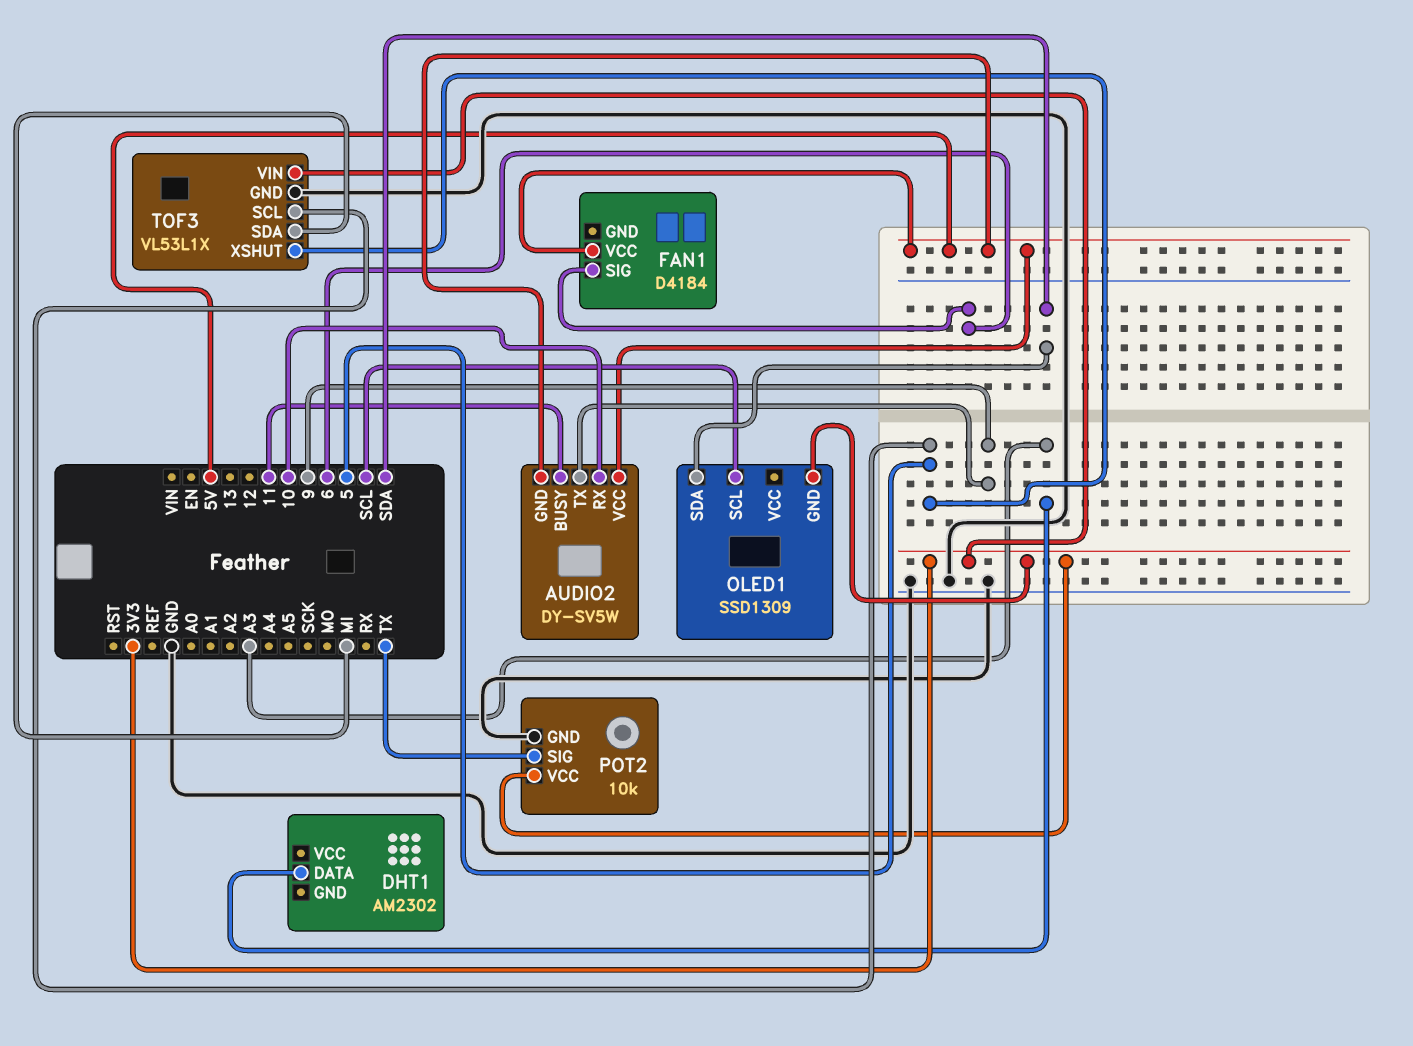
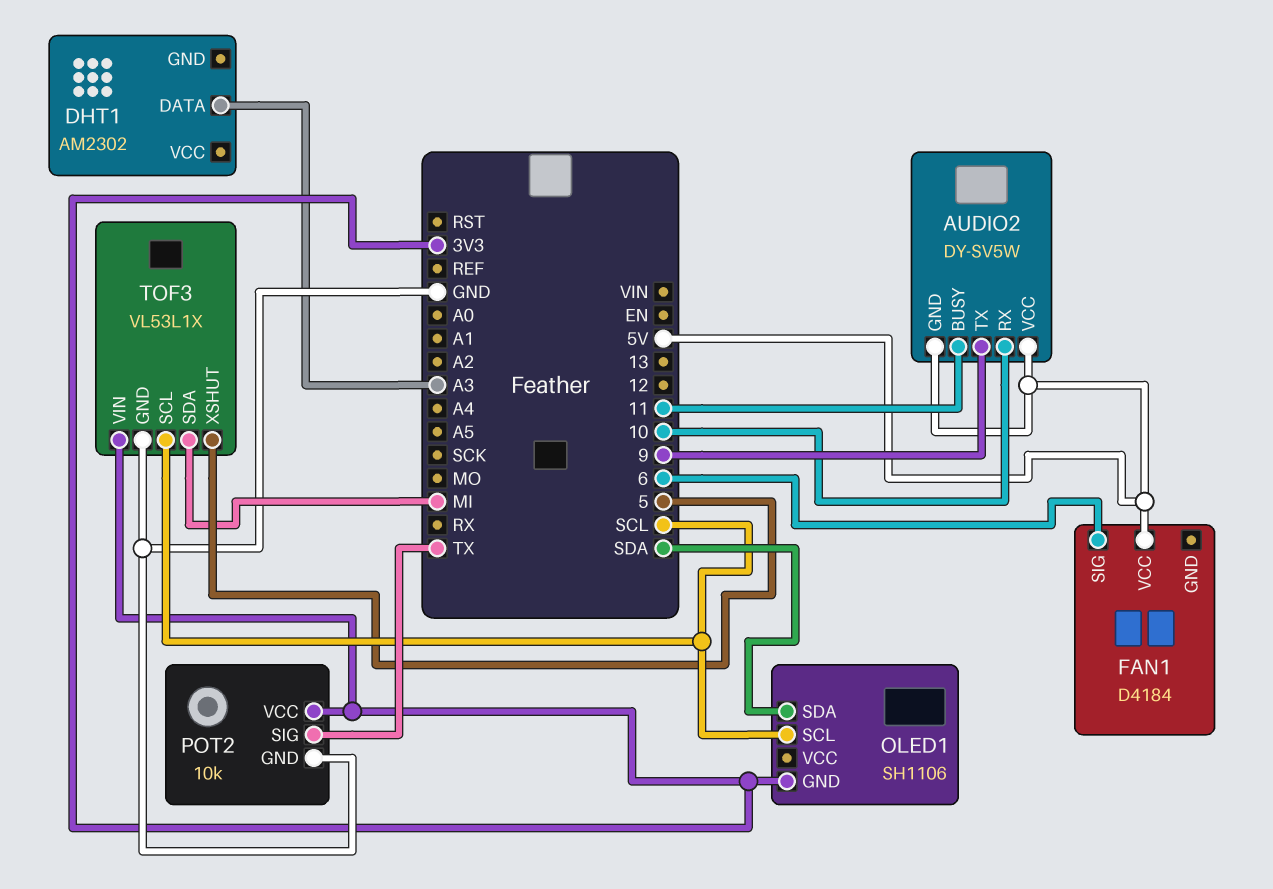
OLED1: SSD1309 -> SH1106
TOF3 pin SCL: 5 -> SCL

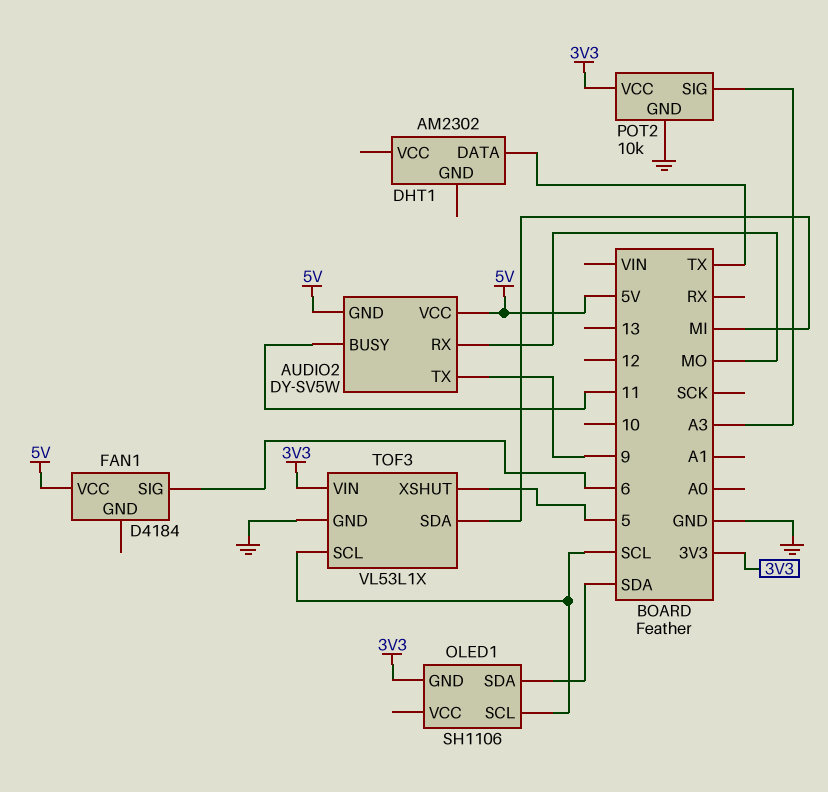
AUDIO2 pin RX: 10 -> MO
DHT1 pin DATA: A3 -> TX
POT2 pin SIG: TX -> A3

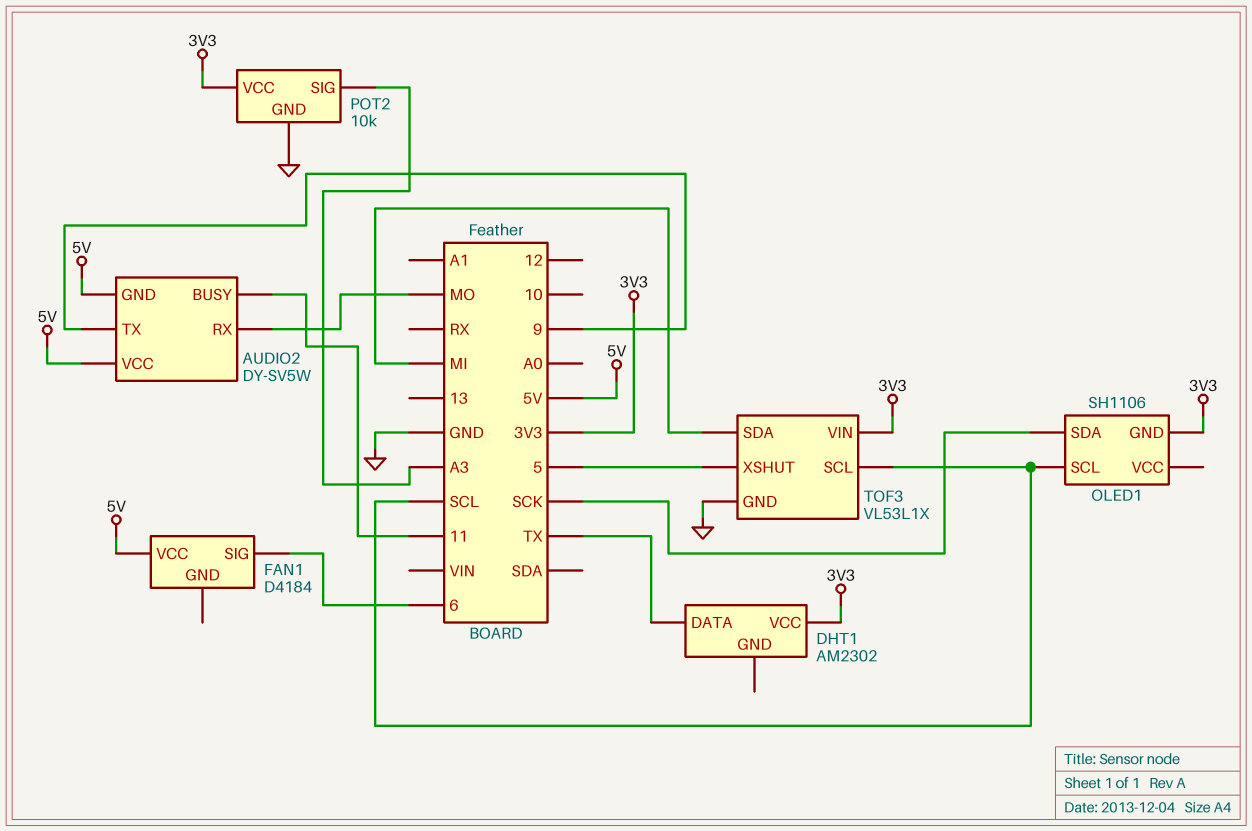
DHT1 pin VCC: none -> 3V3
OLED1 pin SDA: SDA -> SCK

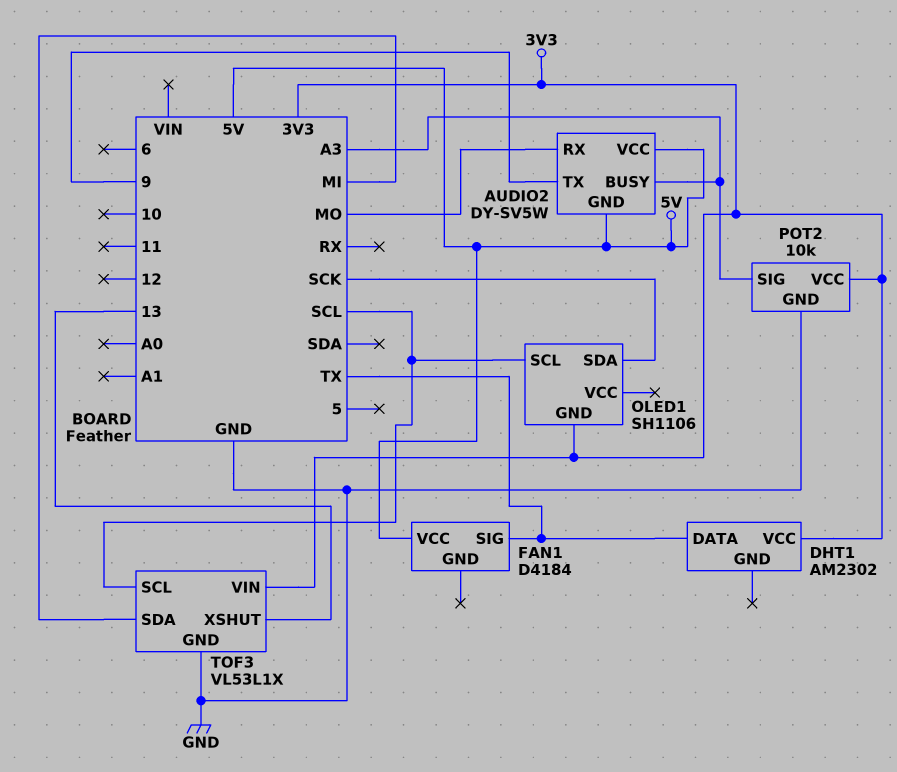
AUDIO2 pin BUSY: 11 -> A3
FAN1 pin SIG: 6 -> TX
TOF3 pin XSHUT: 5 -> 13

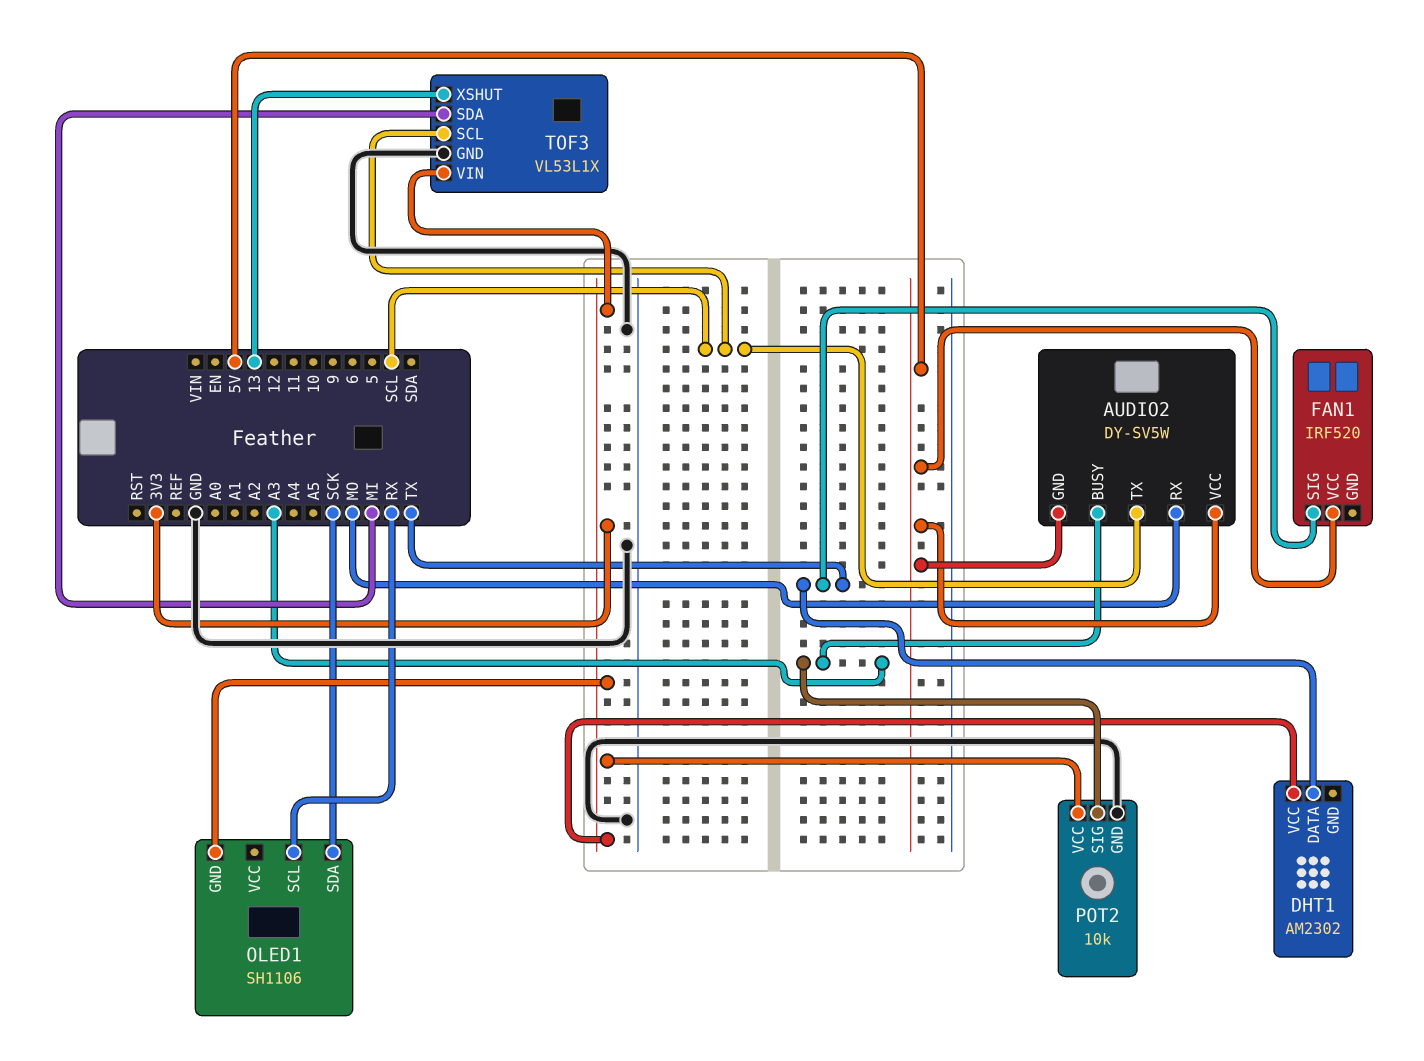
AUDIO2 pin TX: 9 -> SCL
FAN1: D4184 -> IRF520
OLED1 pin SCL: SCL -> RX

